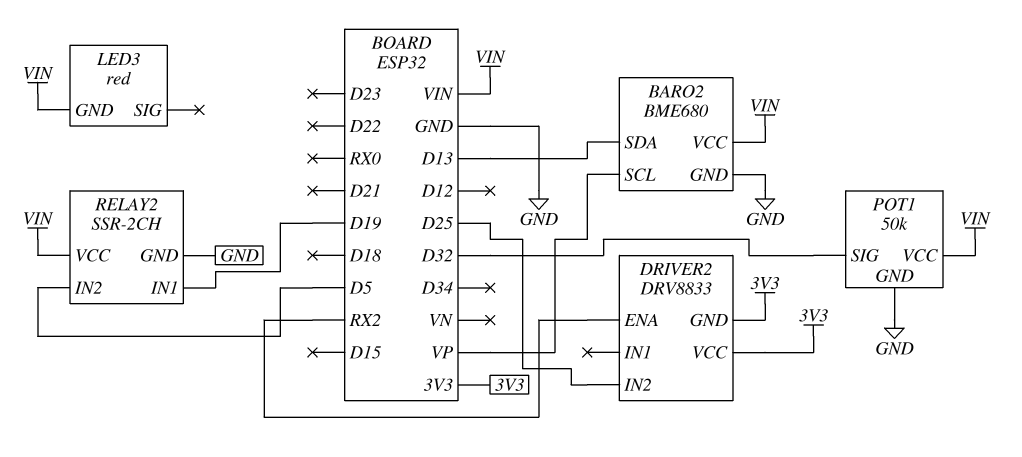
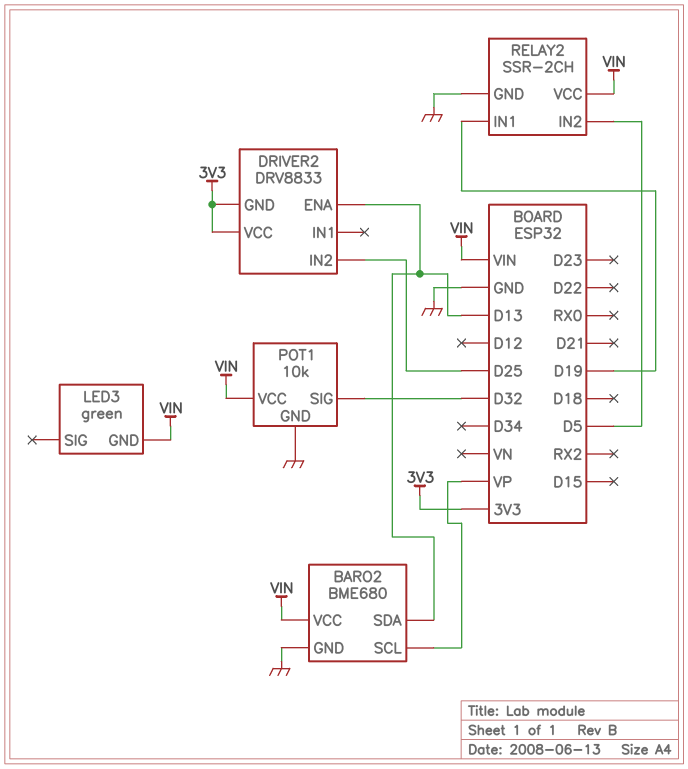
DRIVER2 pin ENA: RX2 -> D13
LED3: red -> green
POT1: 50k -> 10k

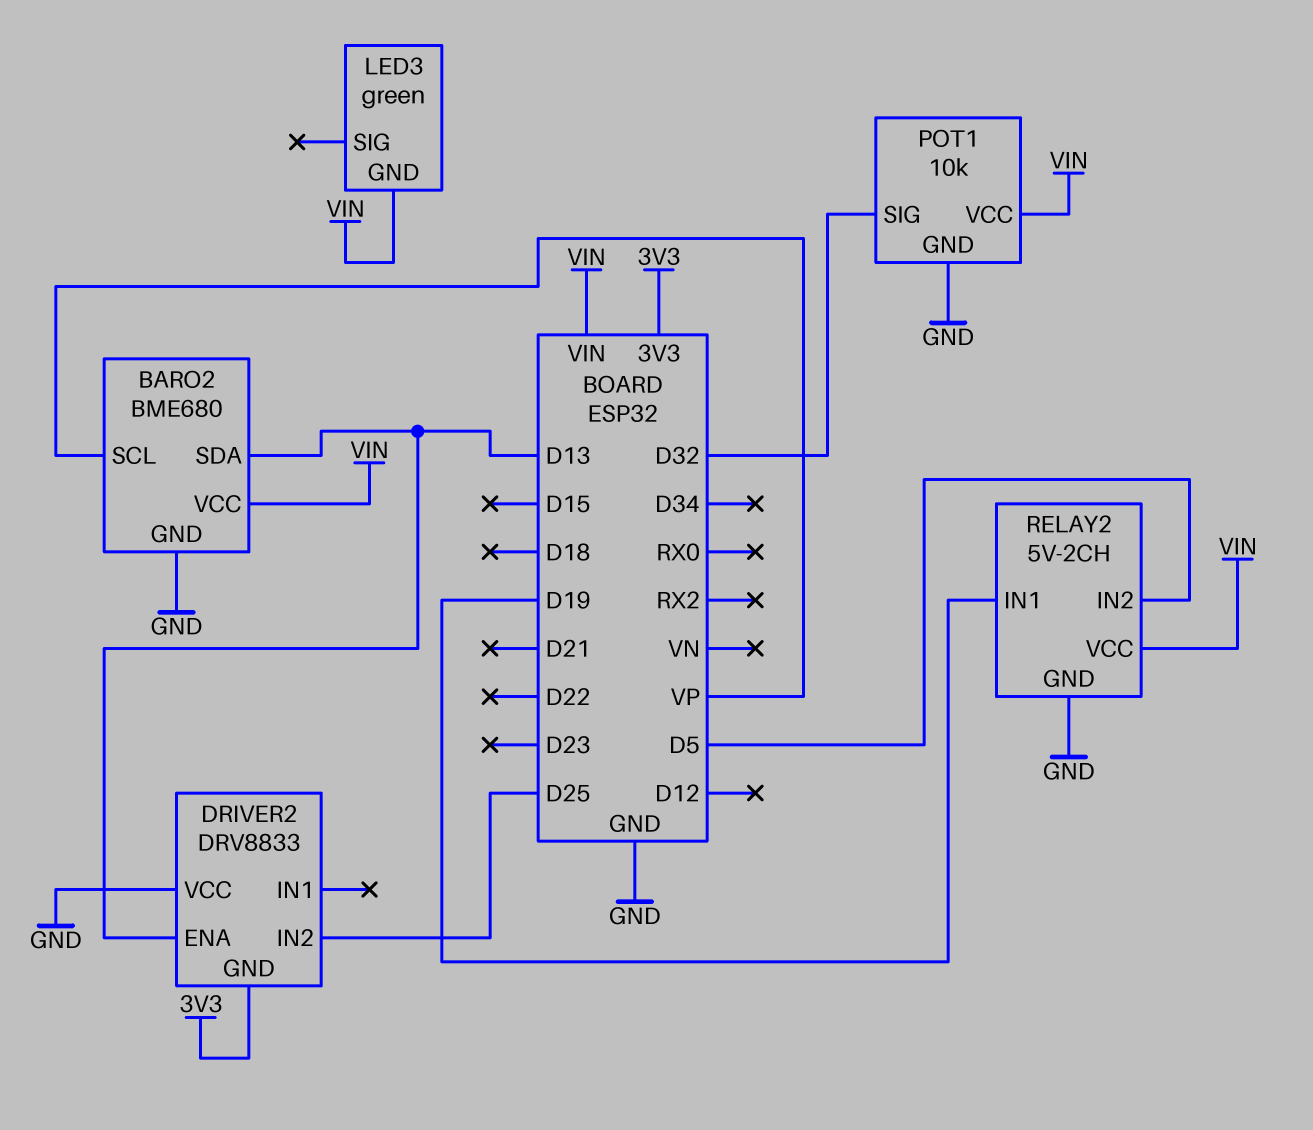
DRIVER2 pin VCC: 3V3 -> GND
RELAY2: SSR-2CH -> 5V-2CH

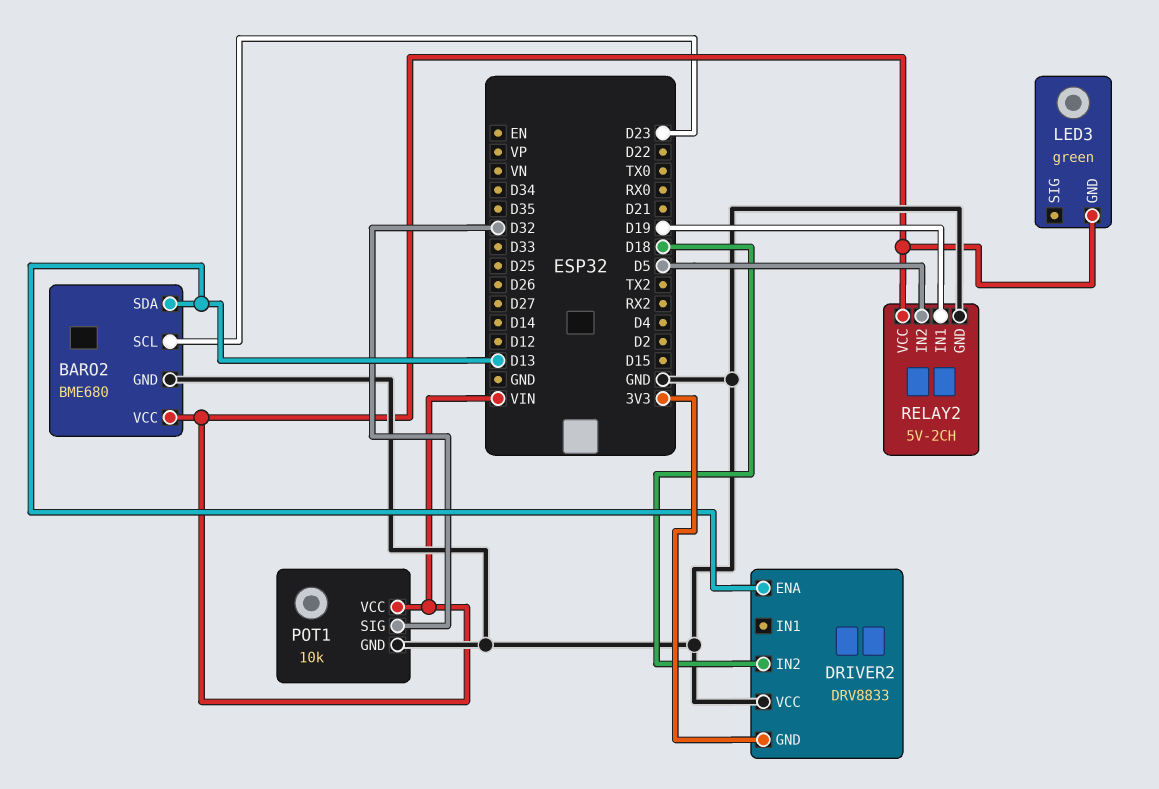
BARO2 pin SCL: VP -> D23
DRIVER2 pin IN2: D25 -> D18

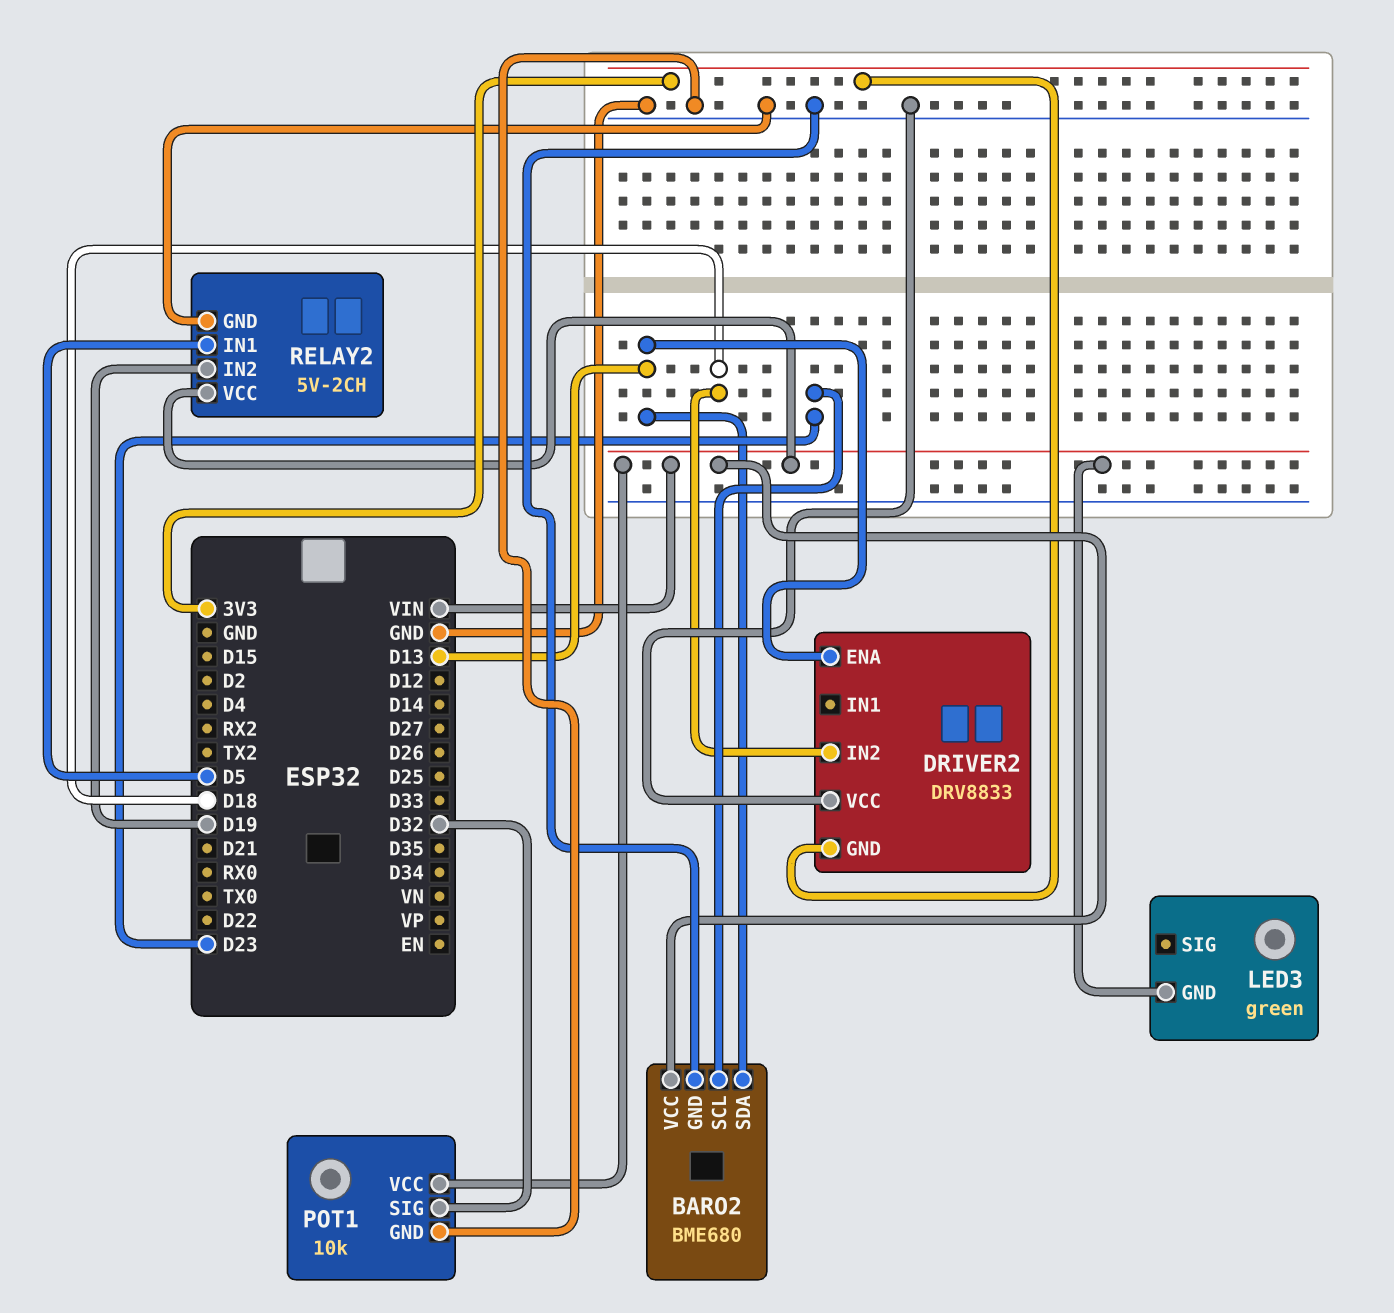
RELAY2 pin IN1: D19 -> D5
RELAY2 pin IN2: D5 -> D19

